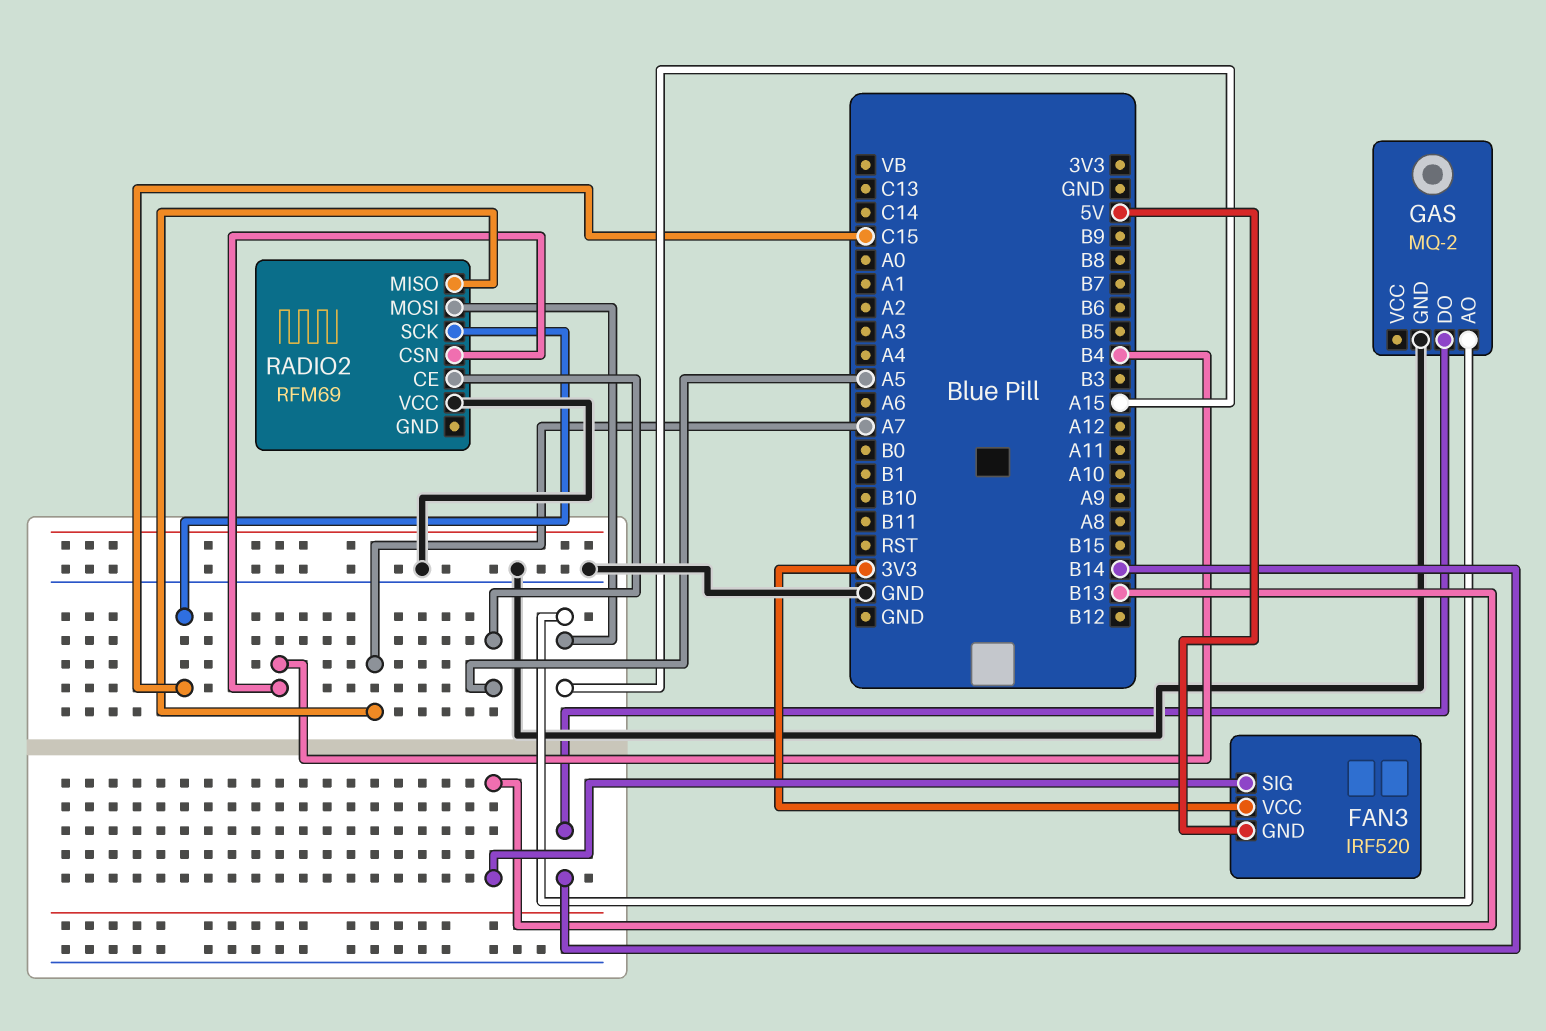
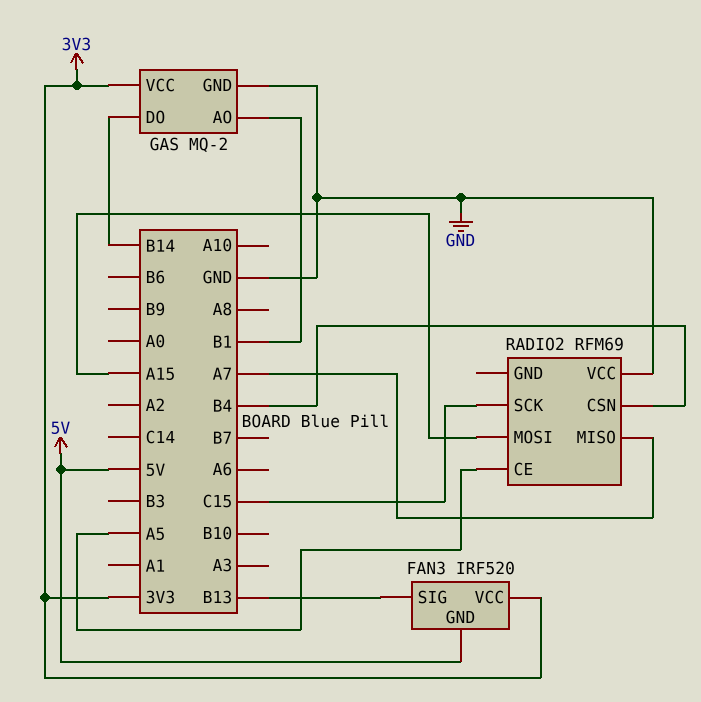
GAS pin AO: A15 -> B1
GAS pin VCC: none -> 3V3

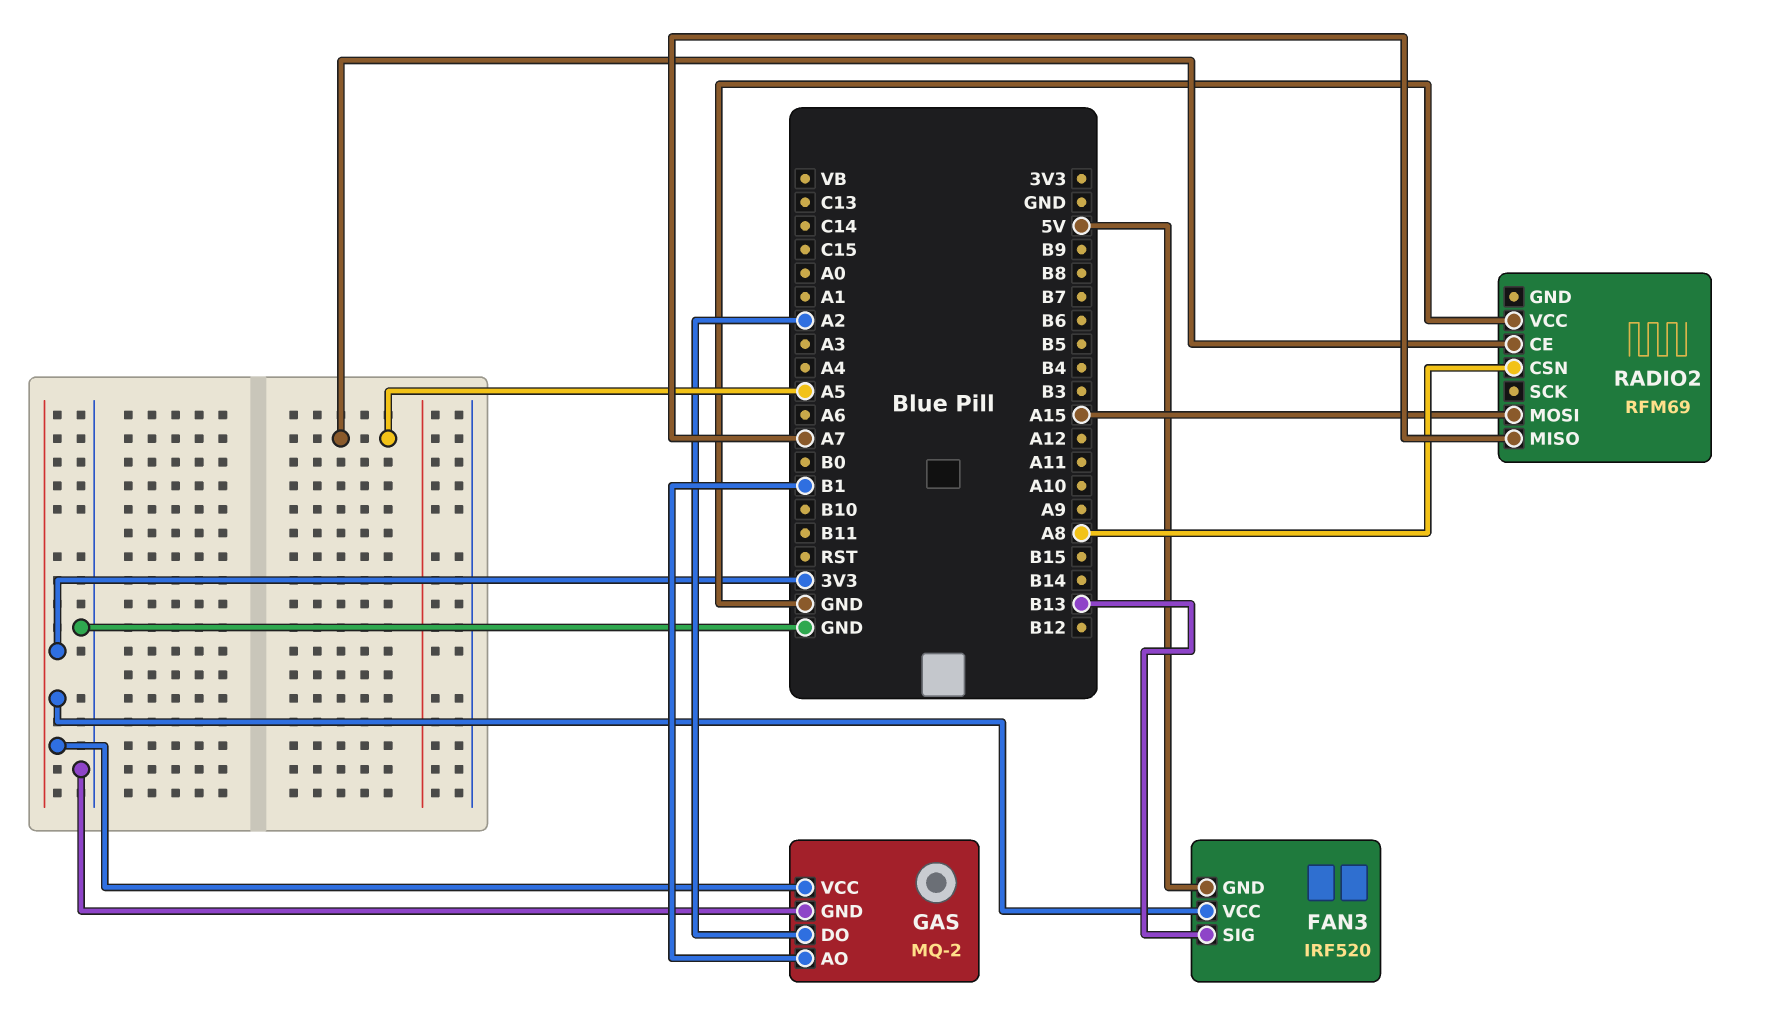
GAS pin DO: B14 -> A2
RADIO2 pin CSN: B4 -> A8
RADIO2 pin SCK: C15 -> none

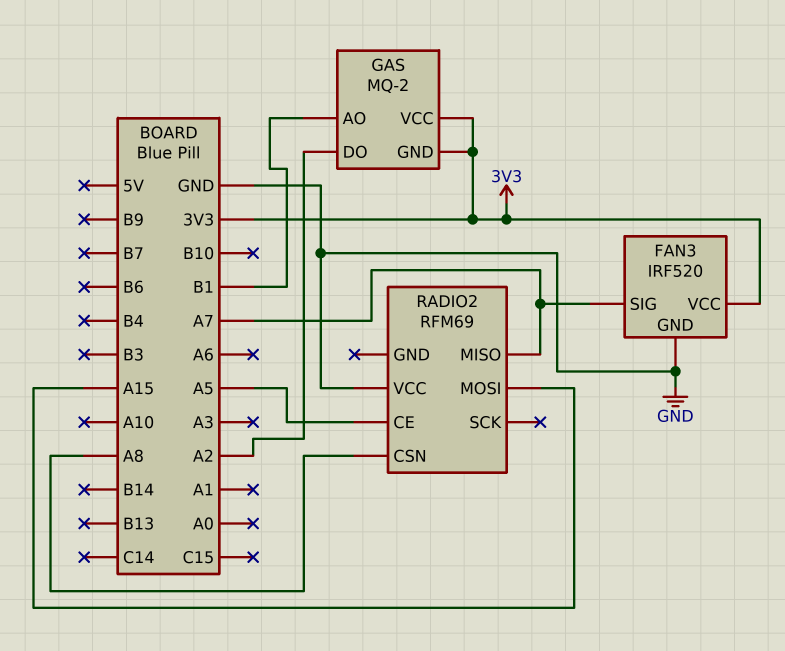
FAN3 pin GND: 5V -> GND
FAN3 pin SIG: B13 -> A7
GAS pin GND: GND -> 3V3

